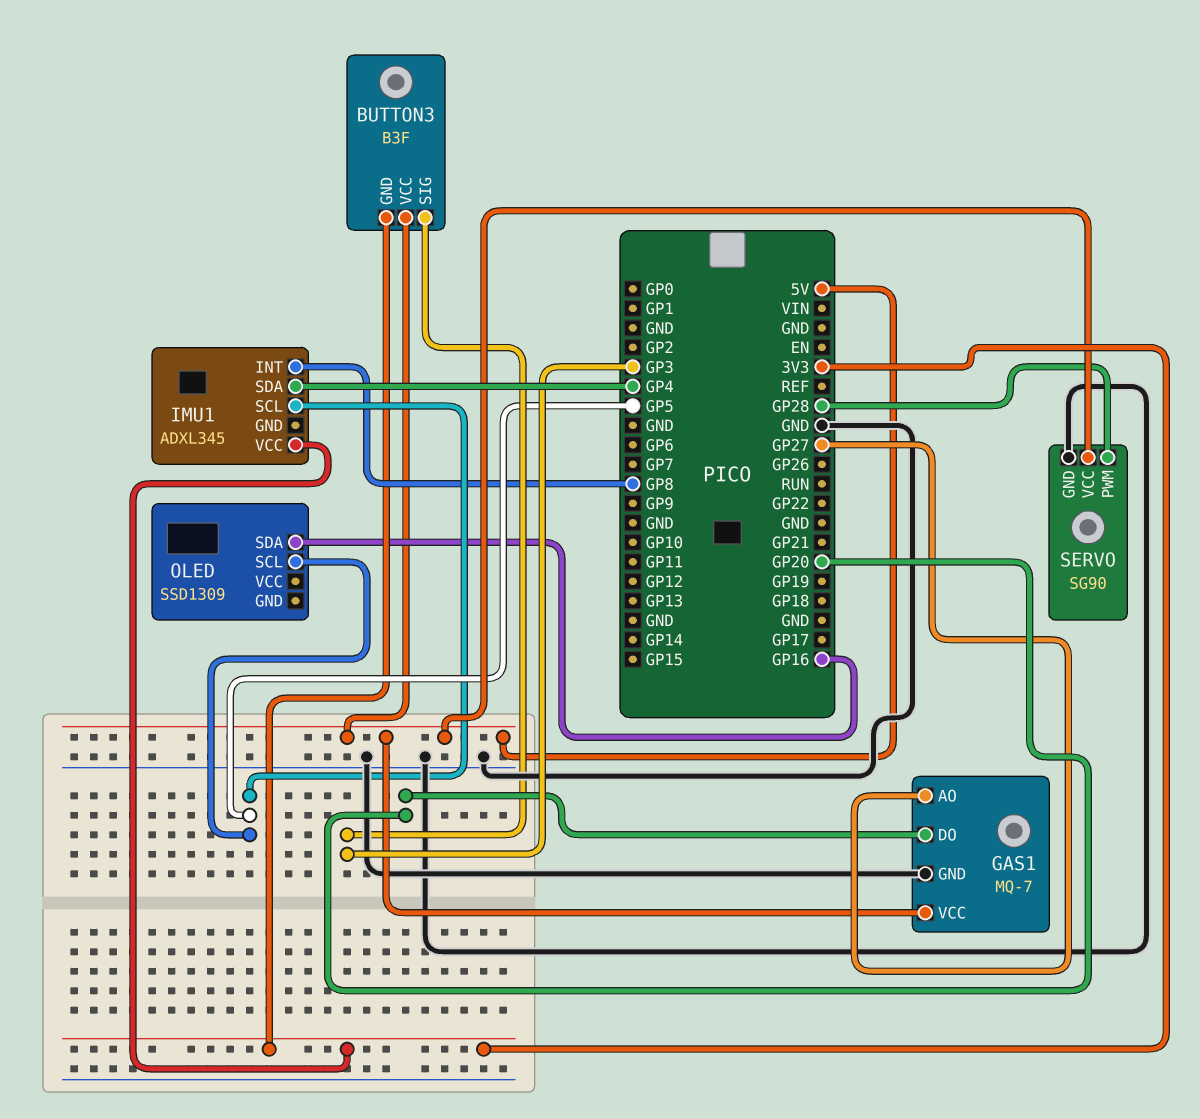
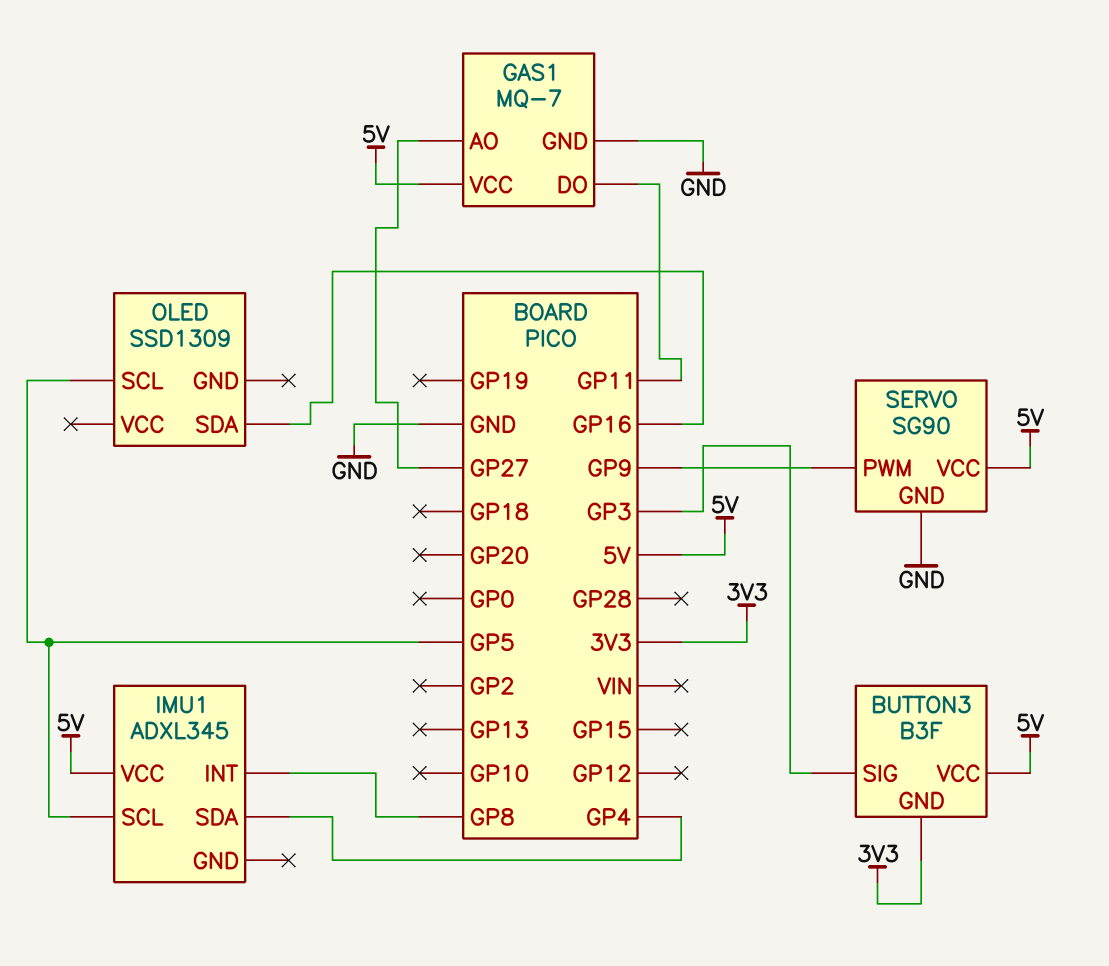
GAS1 pin DO: GP20 -> GP11
IMU1 pin VCC: 3V3 -> 5V
SERVO pin PWM: GP28 -> GP9

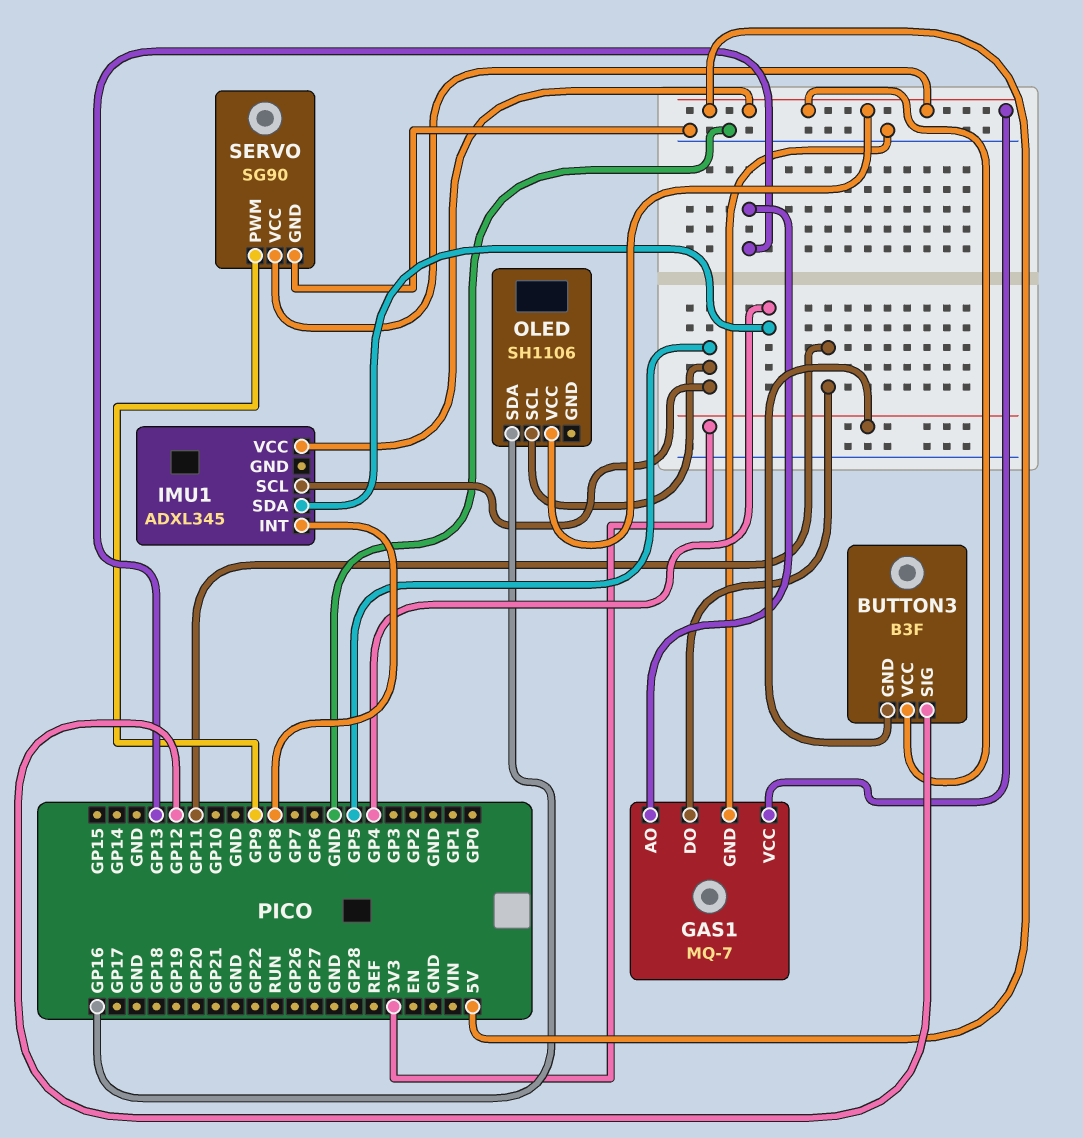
BUTTON3 pin SIG: GP3 -> GP12
GAS1 pin AO: GP27 -> GP13
OLED: SSD1309 -> SH1106
OLED pin VCC: none -> 5V

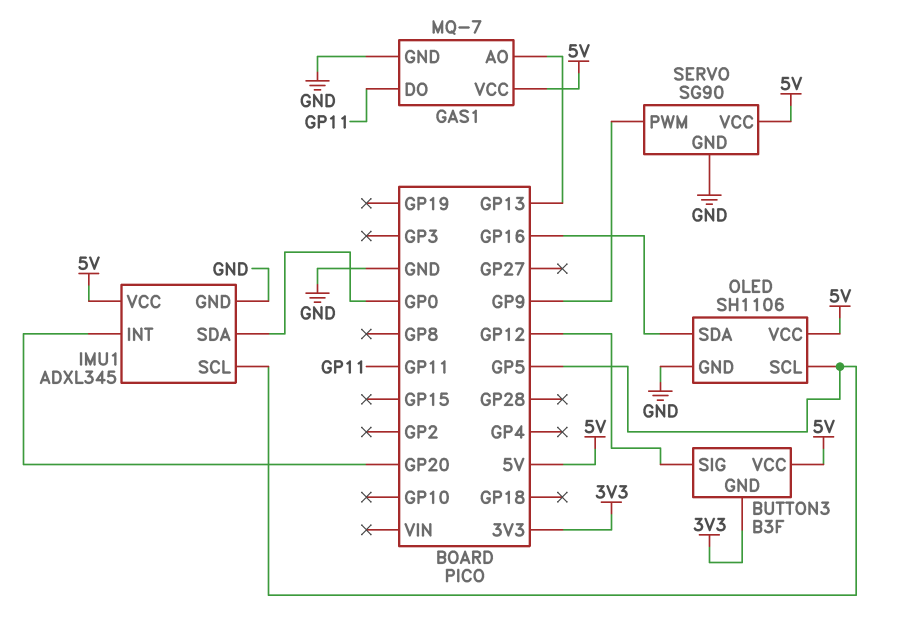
IMU1 pin GND: none -> GND
IMU1 pin INT: GP8 -> GP20
IMU1 pin SDA: GP4 -> GP0
OLED pin GND: none -> GND

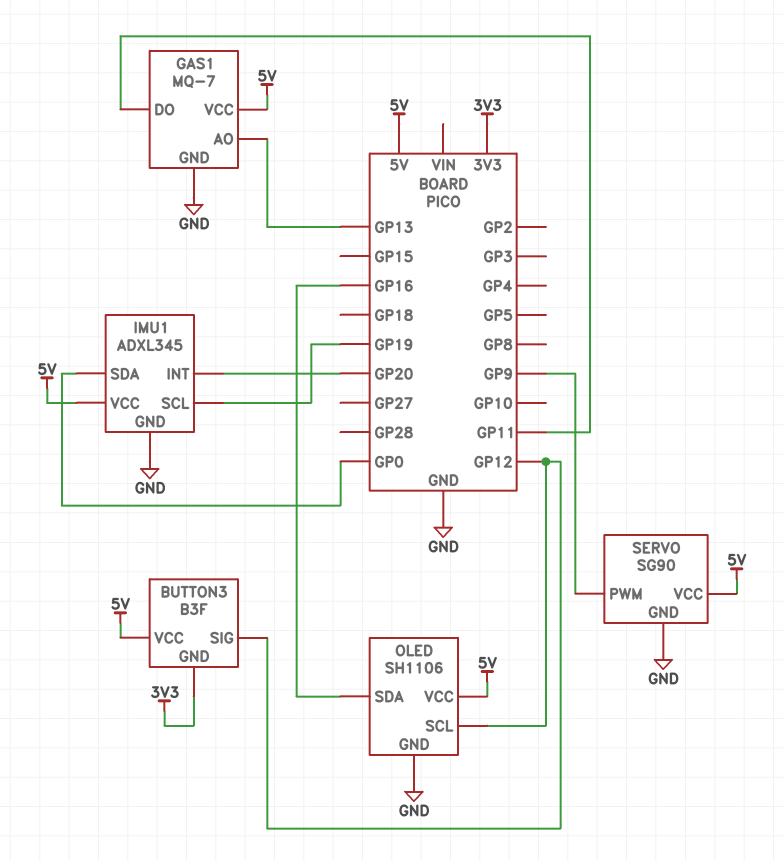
IMU1 pin SCL: GP5 -> GP19
OLED pin SCL: GP5 -> GP12

